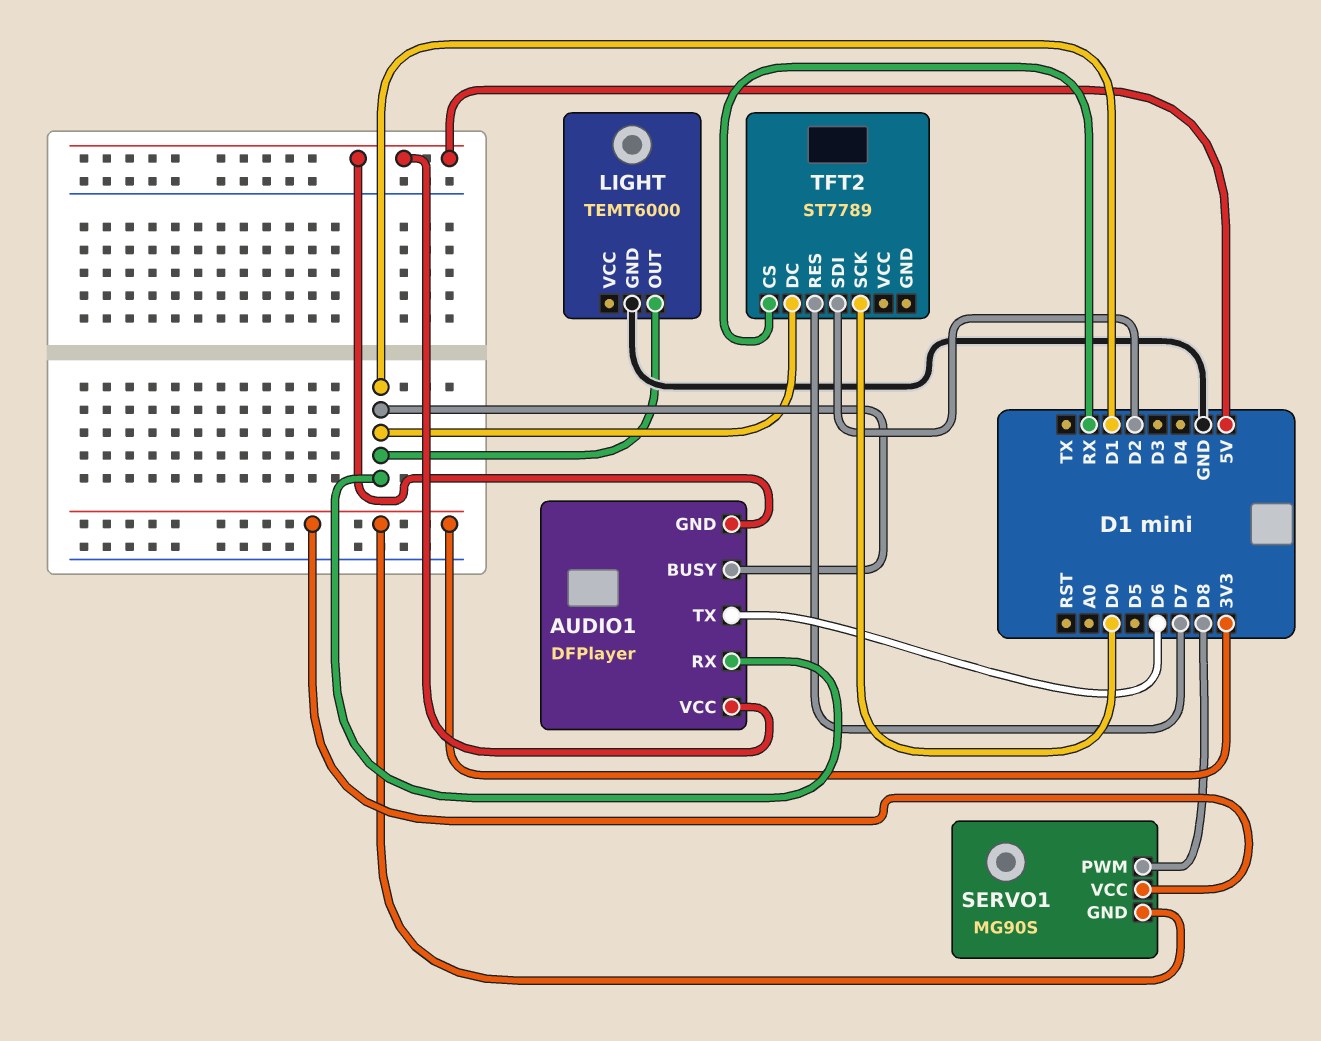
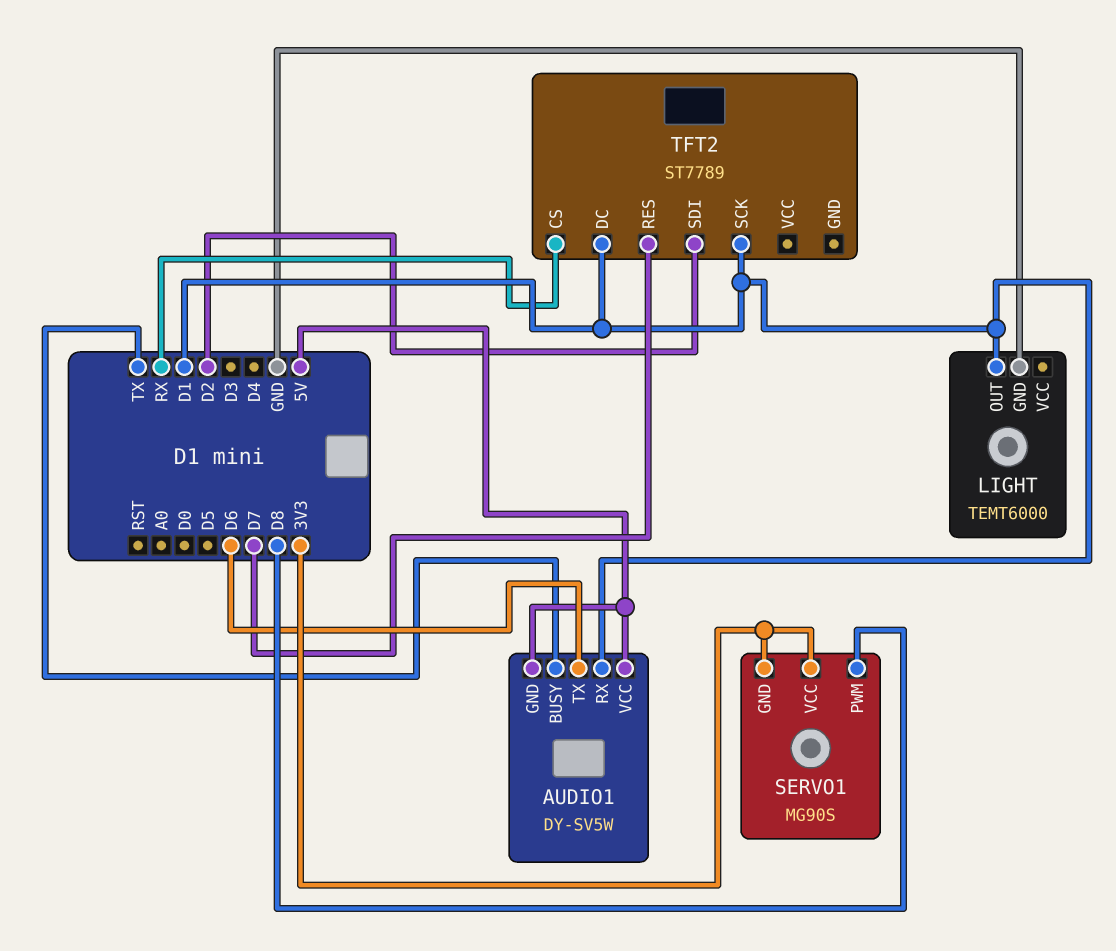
AUDIO1: DFPlayer -> DY-SV5W
AUDIO1 pin BUSY: D1 -> TX
TFT2 pin SCK: D0 -> D1

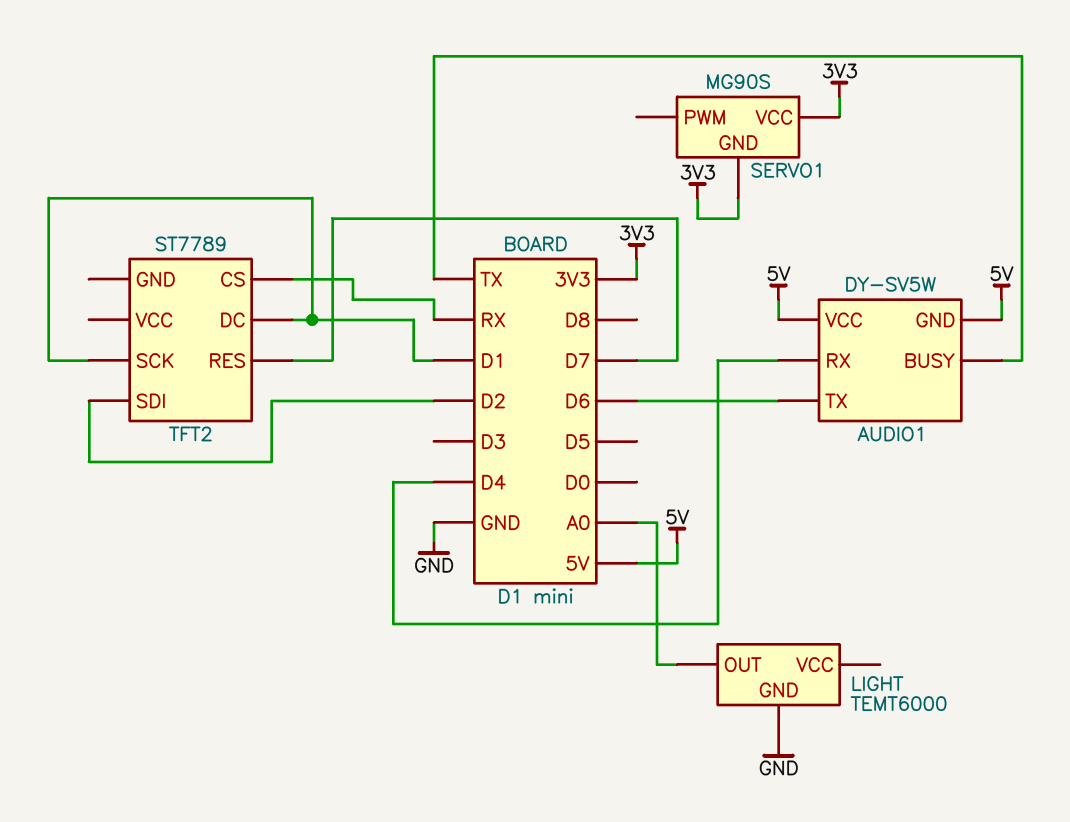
AUDIO1 pin RX: D1 -> D4
LIGHT pin OUT: D1 -> A0
SERVO1 pin PWM: D8 -> none

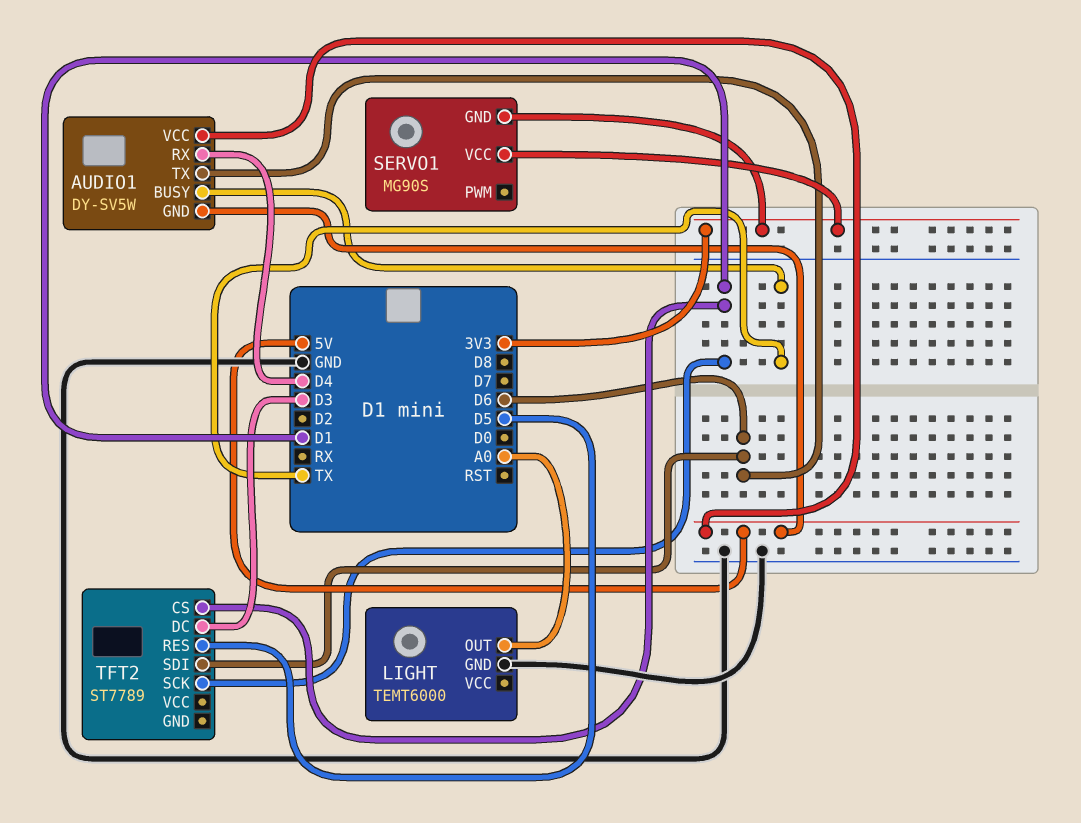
TFT2 pin CS: RX -> D1
TFT2 pin DC: D1 -> D3
TFT2 pin RES: D7 -> D5
TFT2 pin SDI: D2 -> D6

